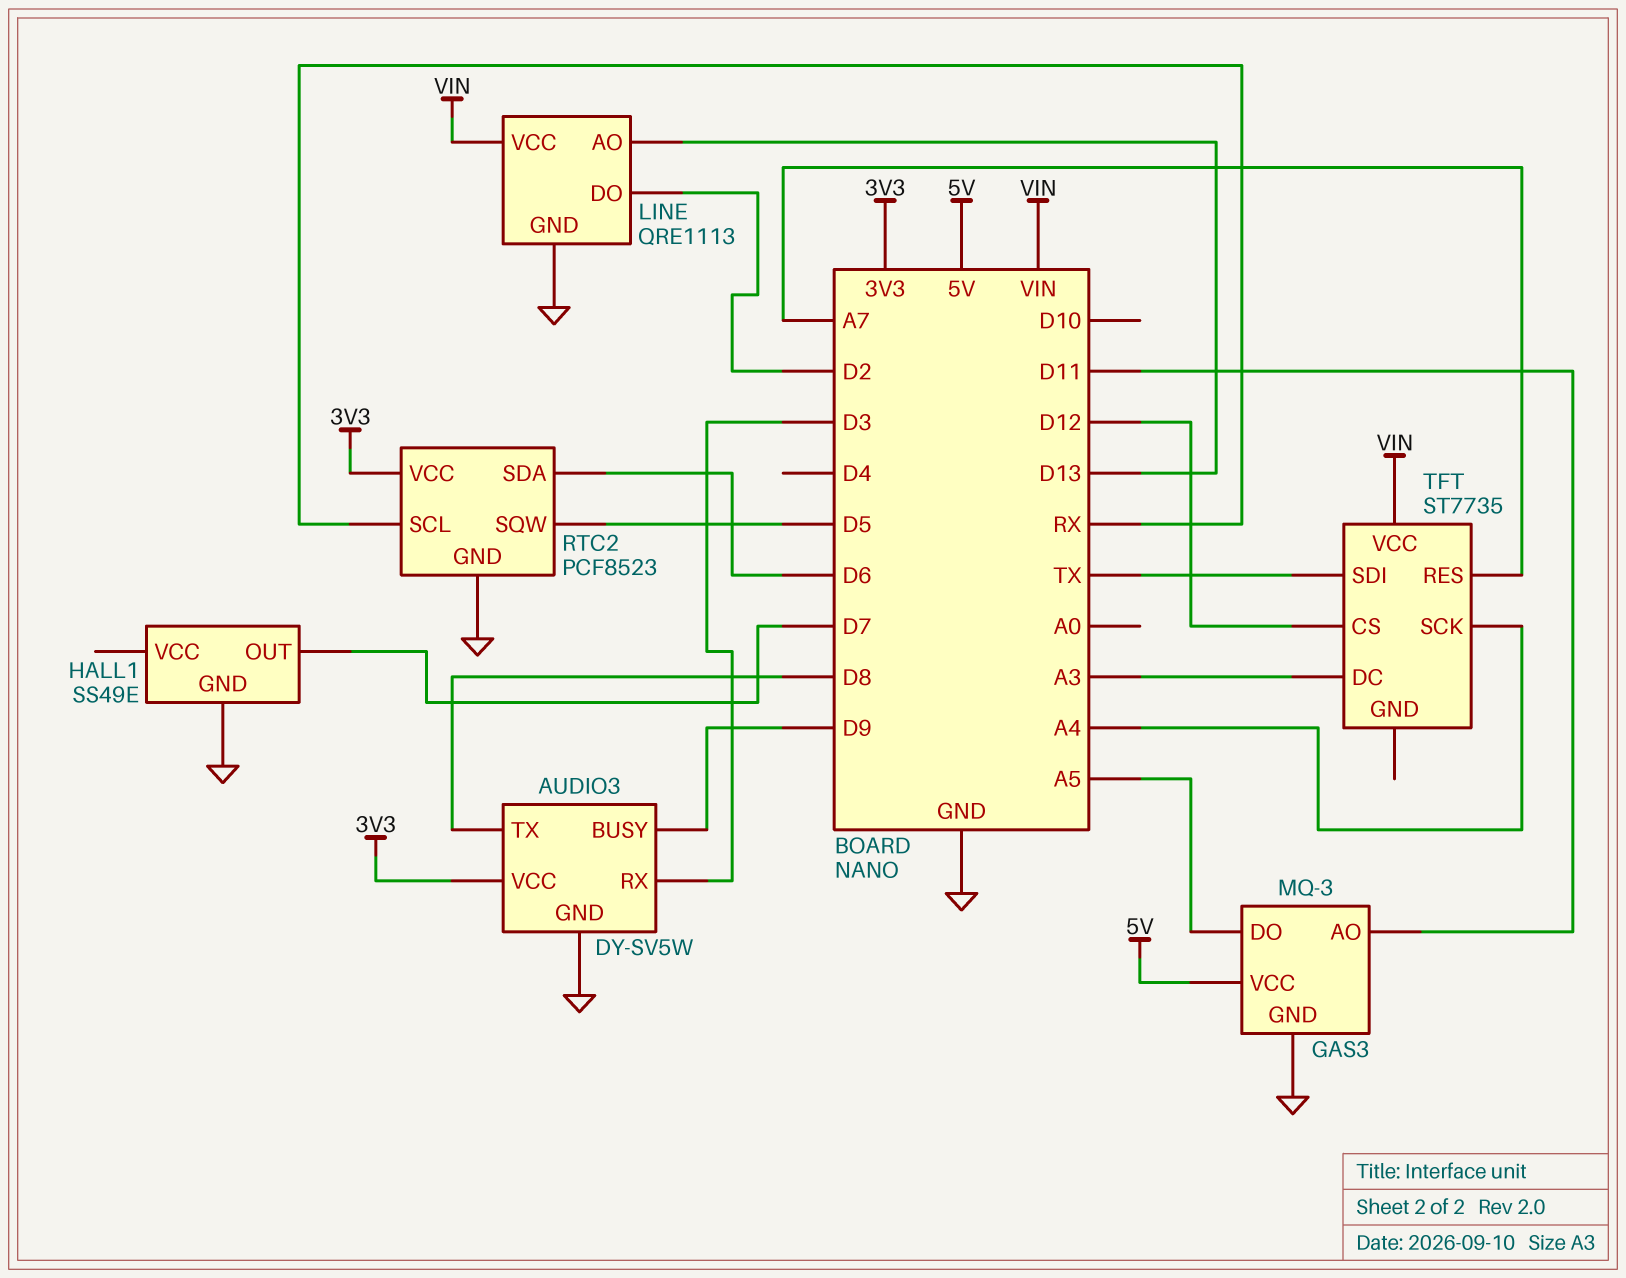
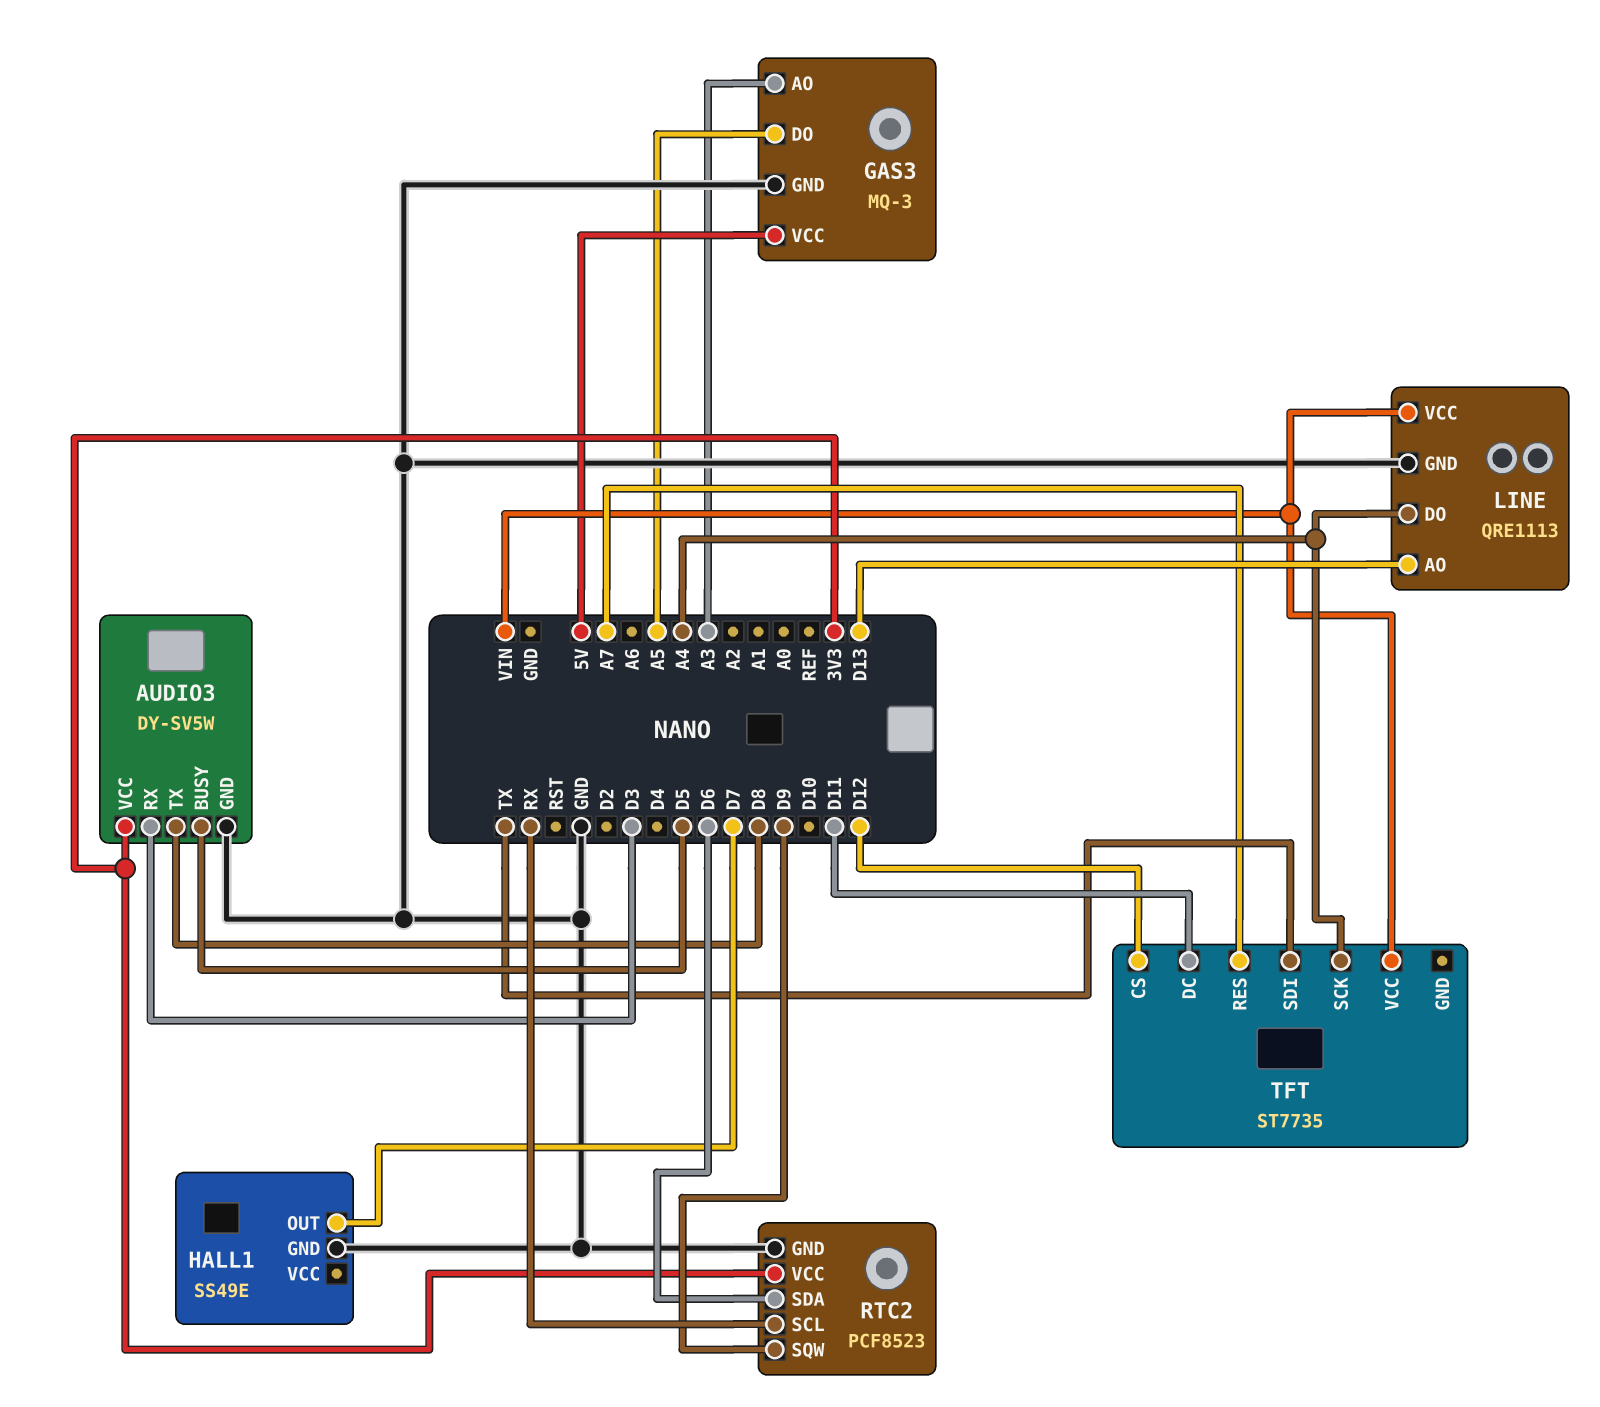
AUDIO3 pin BUSY: D9 -> D5
GAS3 pin AO: D11 -> A3
LINE pin DO: D2 -> A4
RTC2 pin SQW: D5 -> D9
TFT pin DC: A3 -> D11

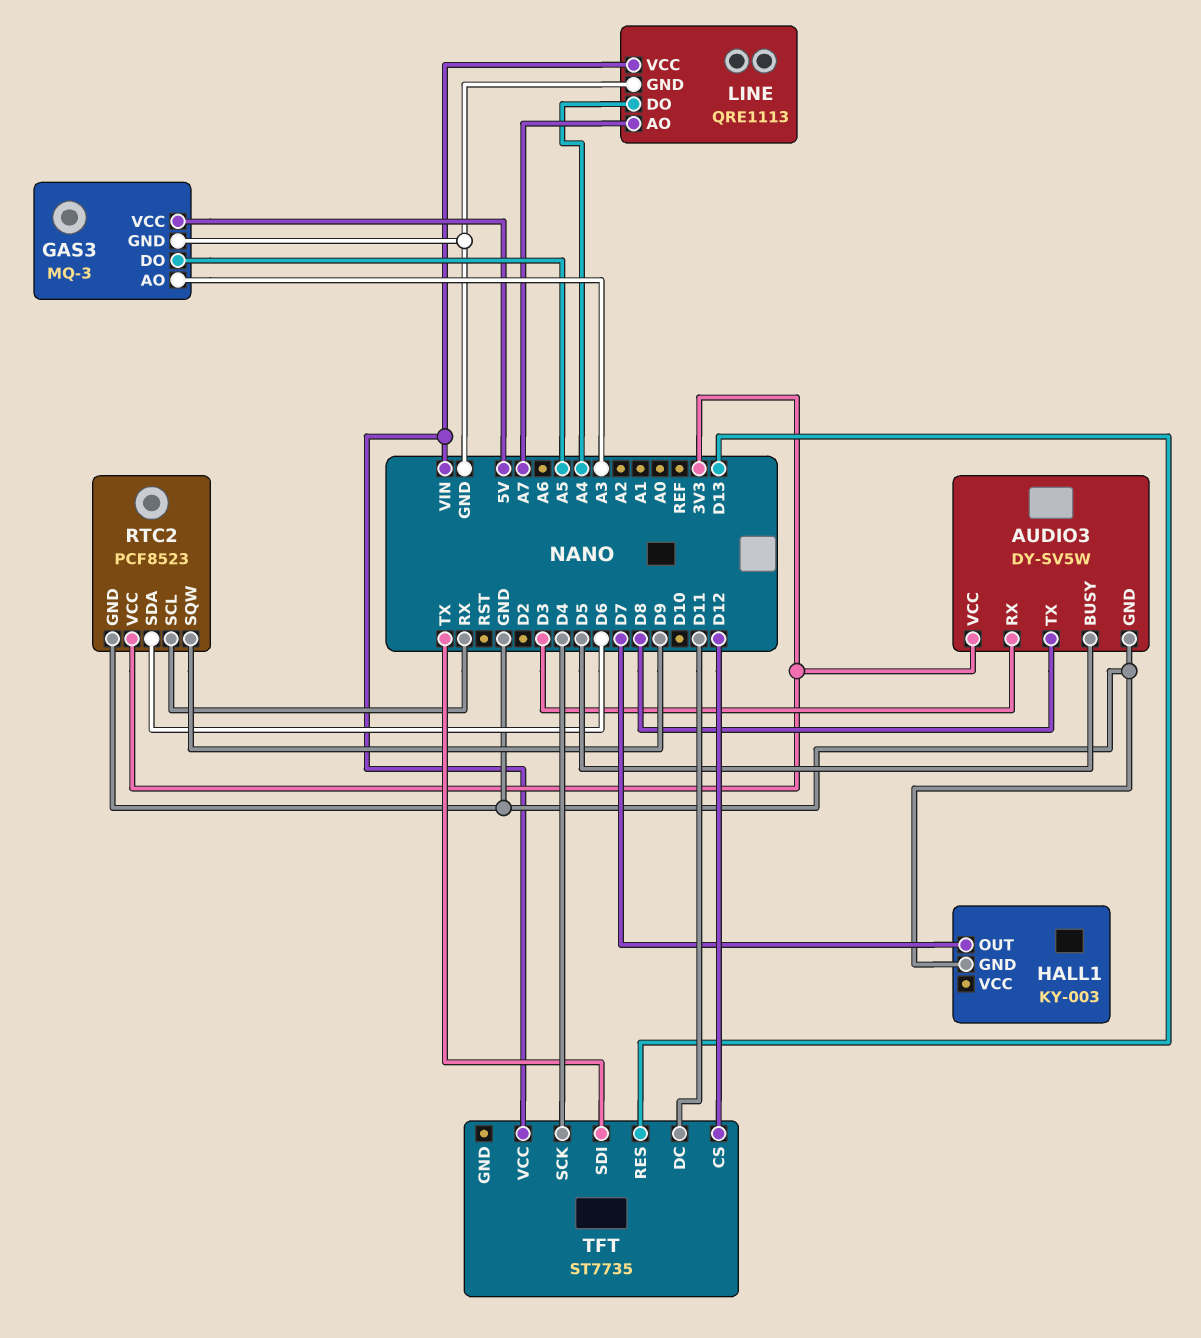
HALL1: SS49E -> KY-003
LINE pin AO: D13 -> A7
TFT pin RES: A7 -> D13
TFT pin SCK: A4 -> D4

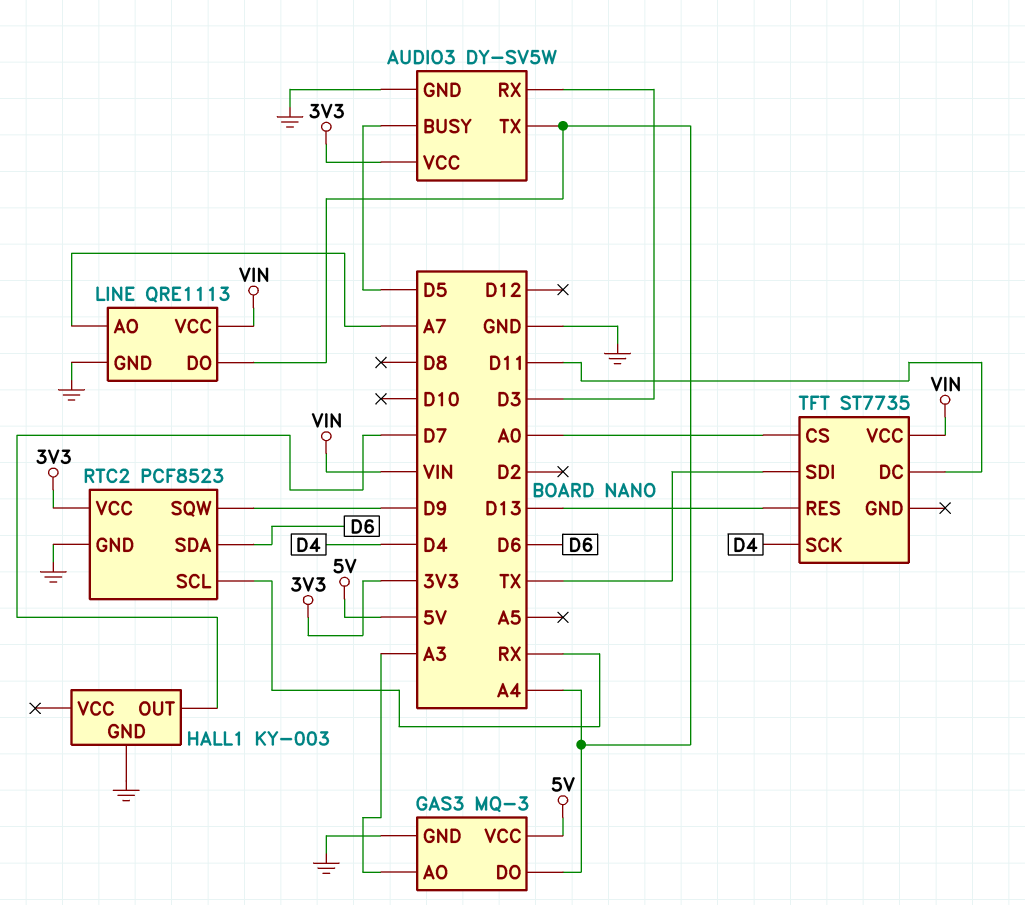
AUDIO3 pin TX: D8 -> A4
GAS3 pin DO: A5 -> A4
TFT pin CS: D12 -> A0

